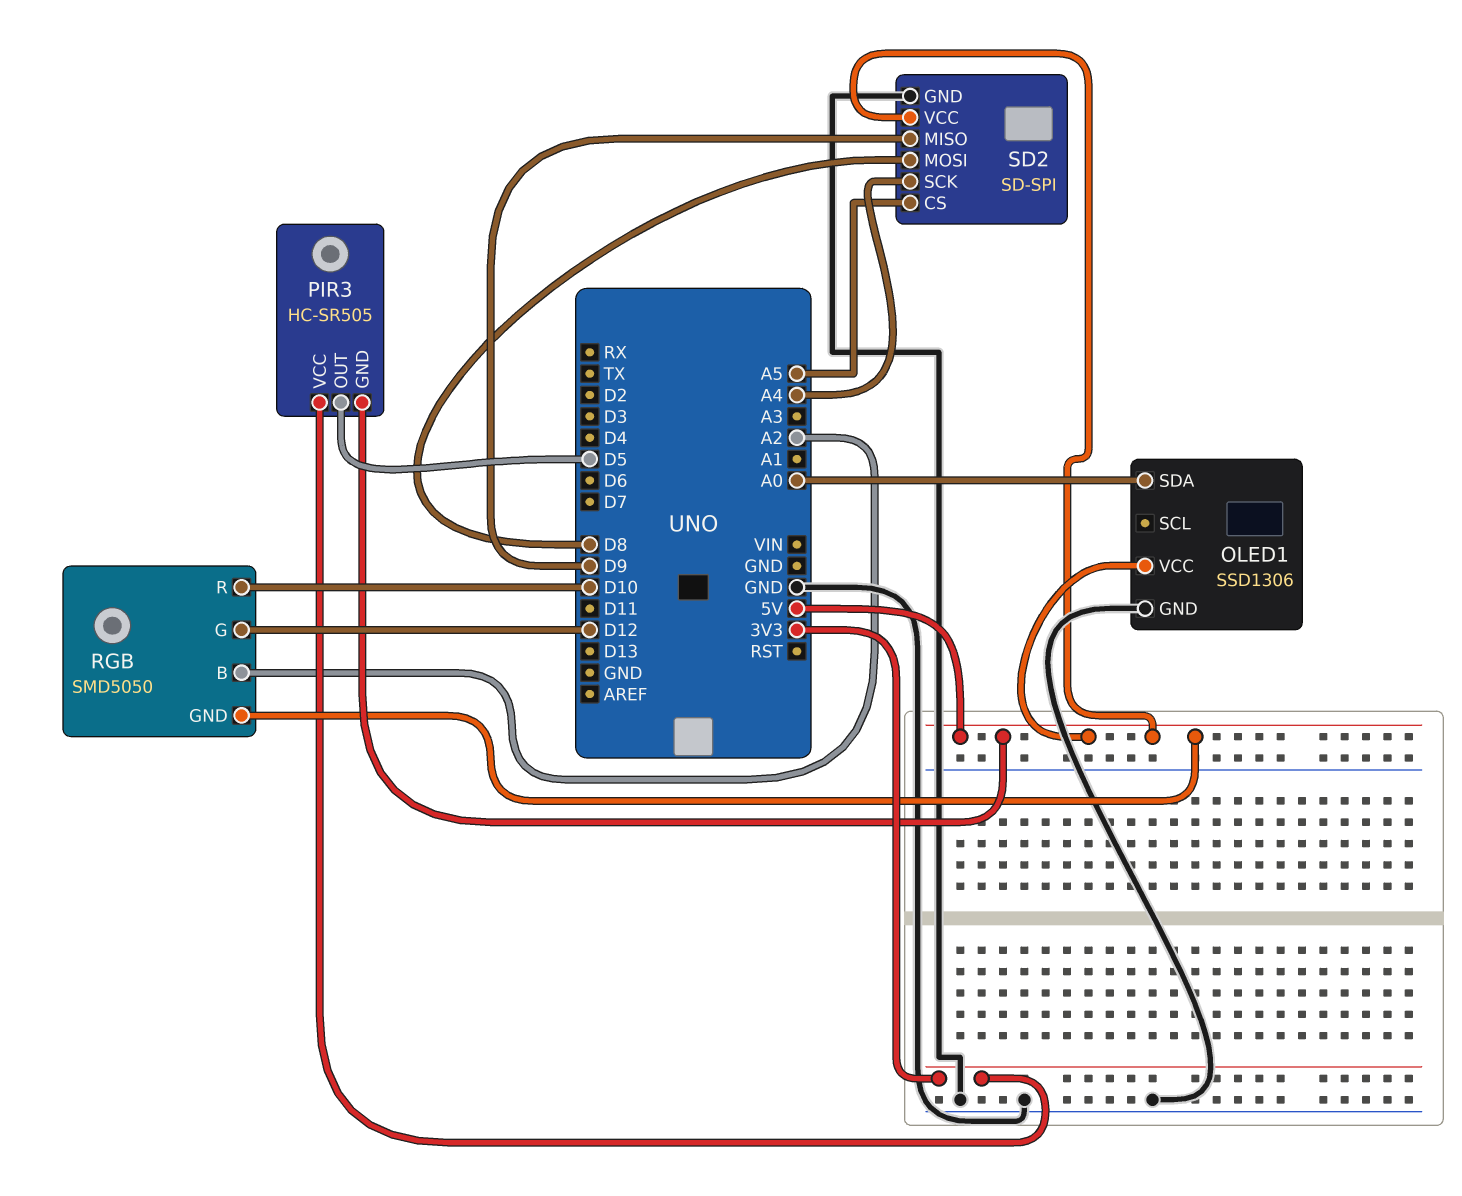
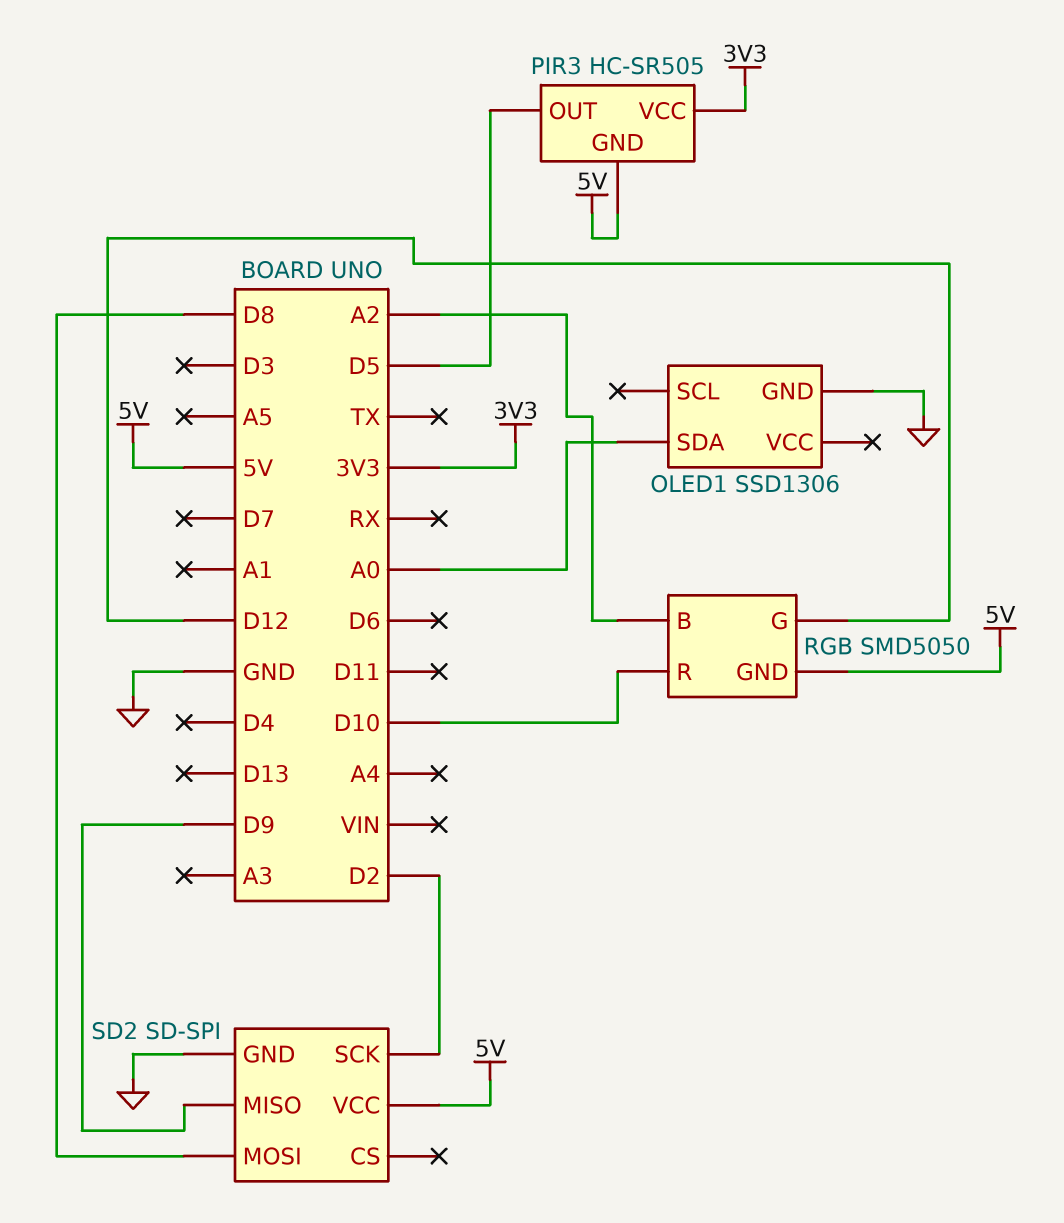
OLED1 pin VCC: 5V -> none
SD2 pin CS: A5 -> none
SD2 pin SCK: A4 -> D2

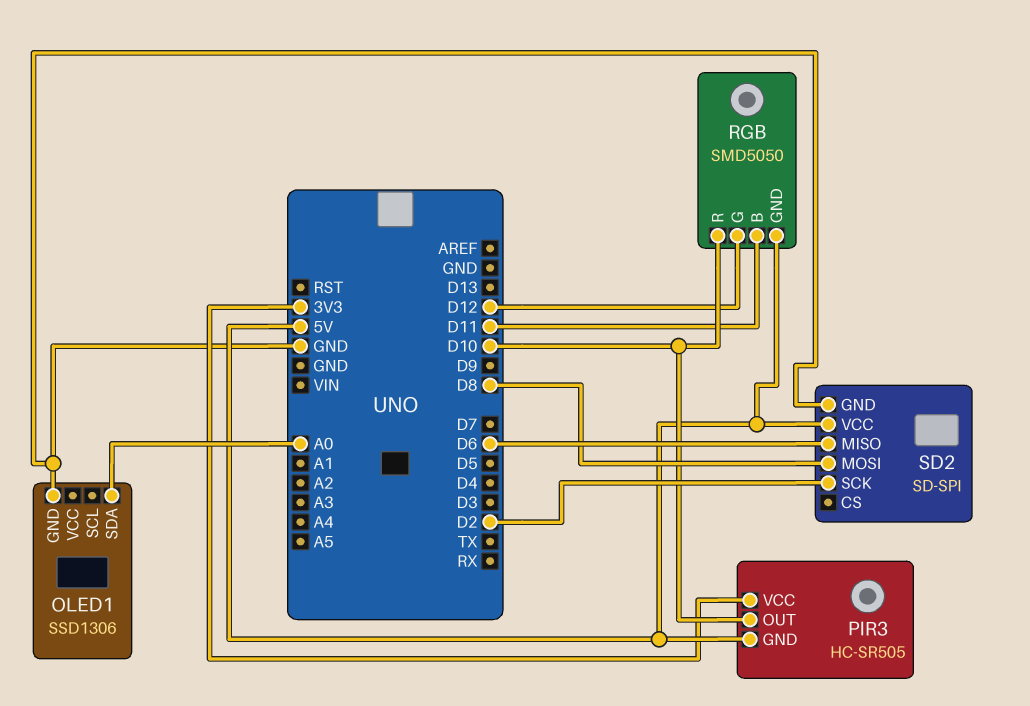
PIR3 pin OUT: D5 -> D10
RGB pin B: A2 -> D11
SD2 pin MISO: D9 -> D6

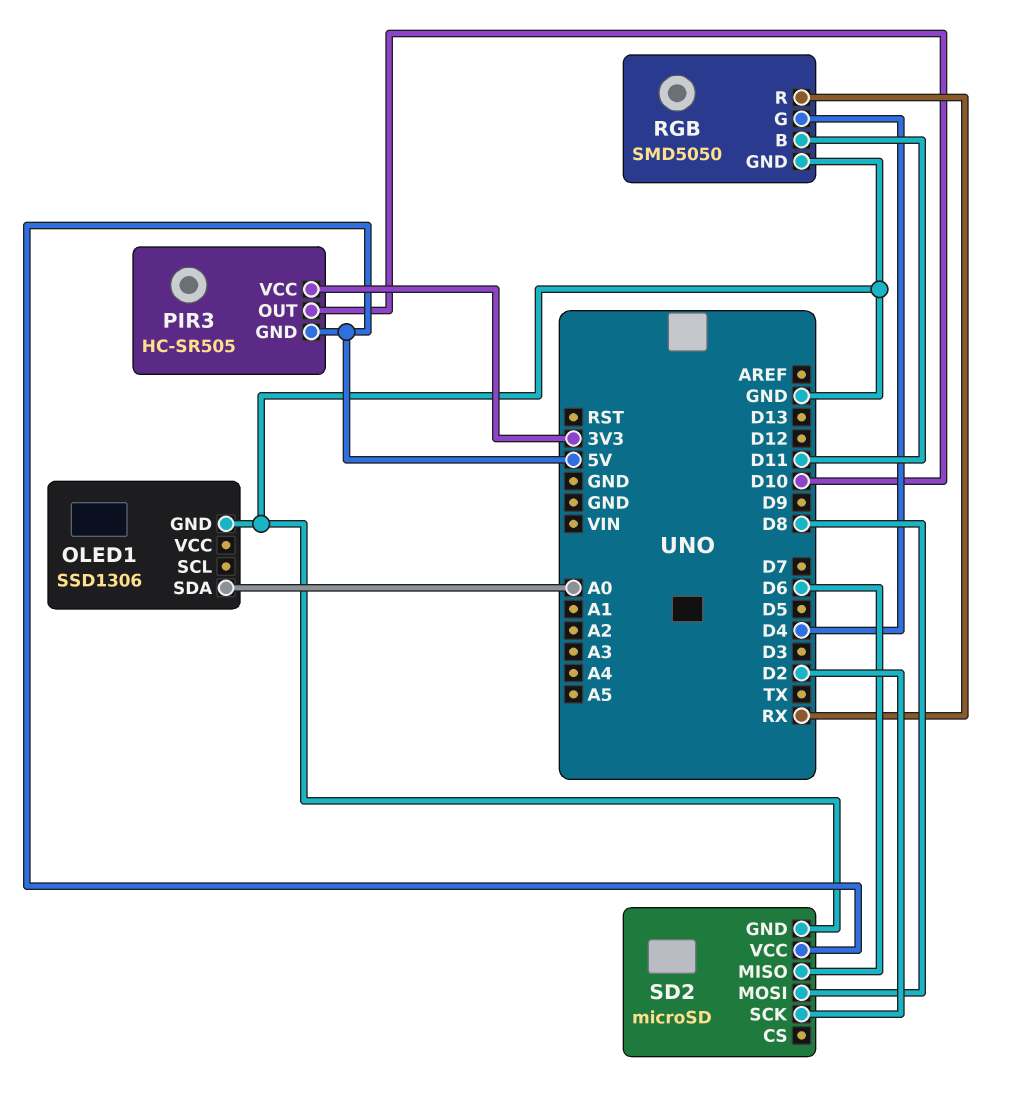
RGB pin G: D12 -> D4
RGB pin GND: 5V -> GND
RGB pin R: D10 -> RX
SD2: SD-SPI -> microSD

